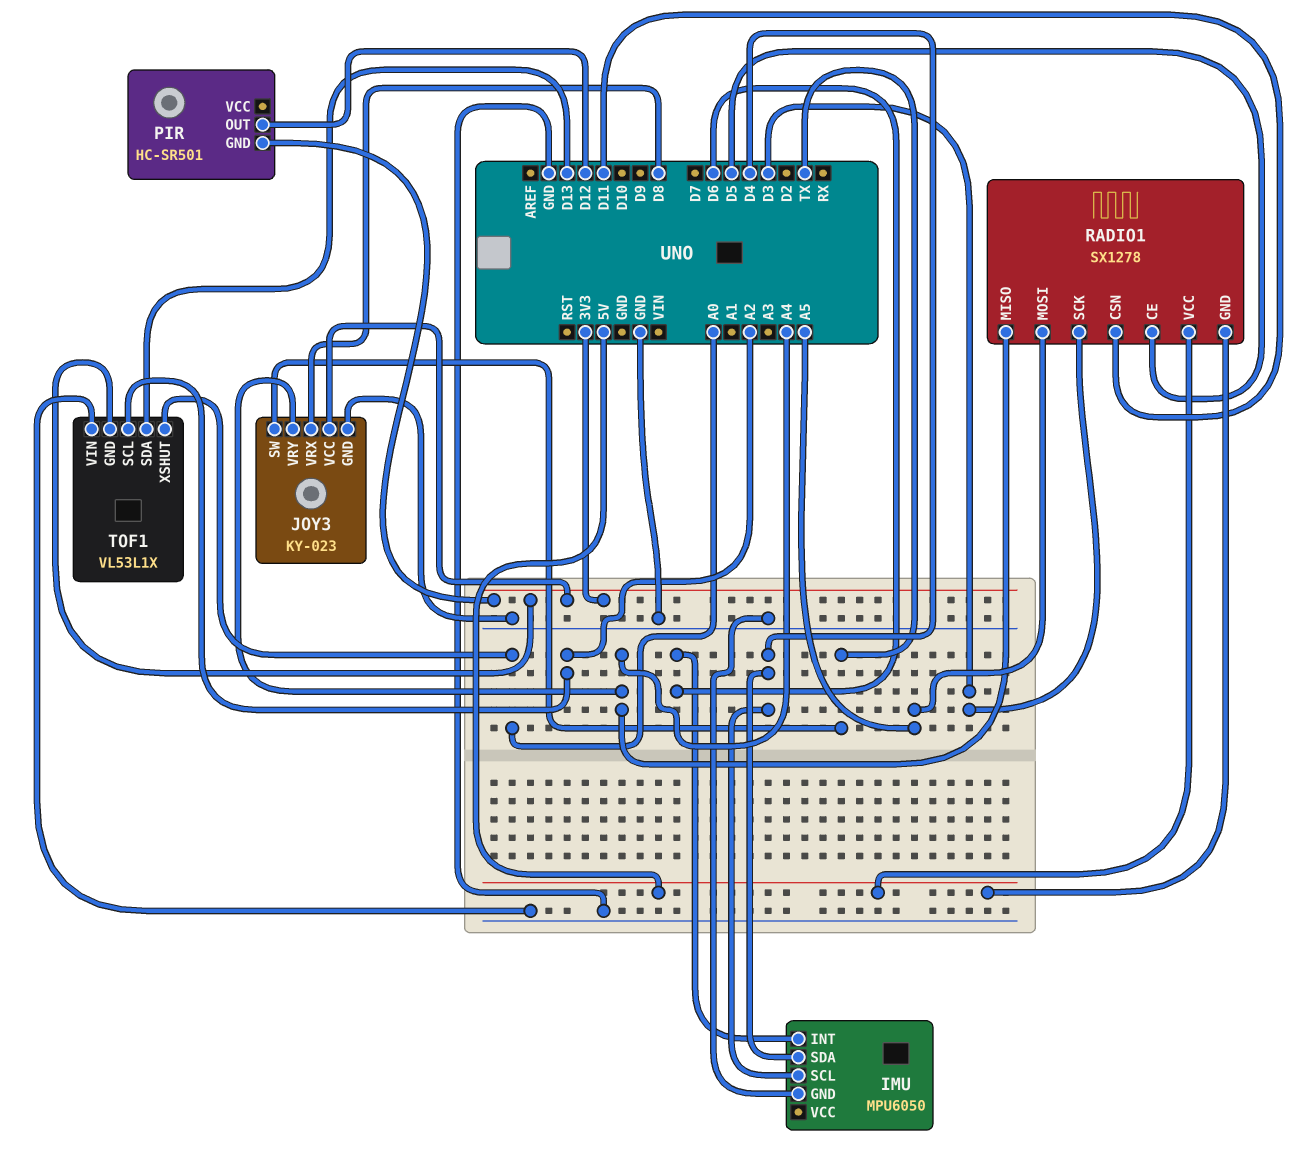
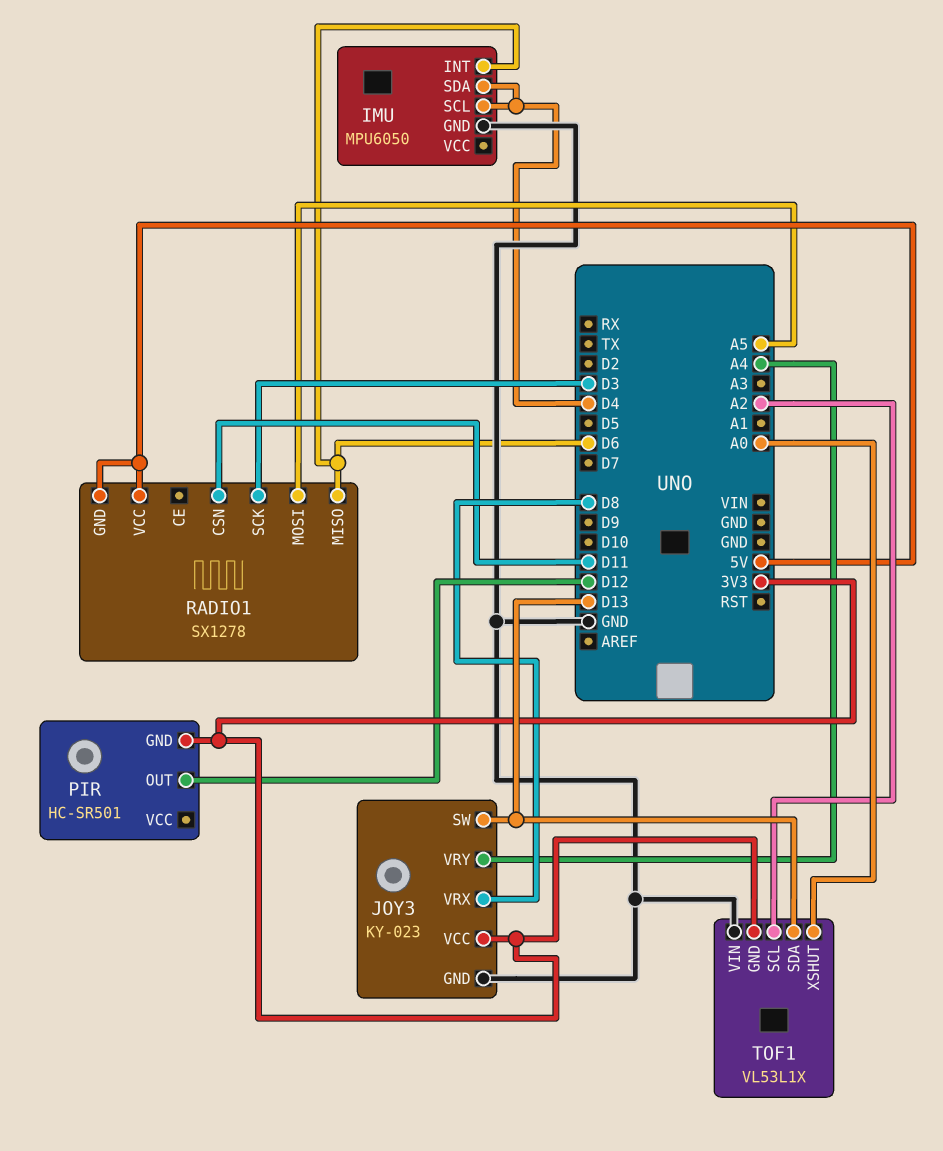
JOY3 pin SW: TX -> D13
RADIO1 pin CE: D5 -> none
RADIO1 pin MISO: A4 -> D6

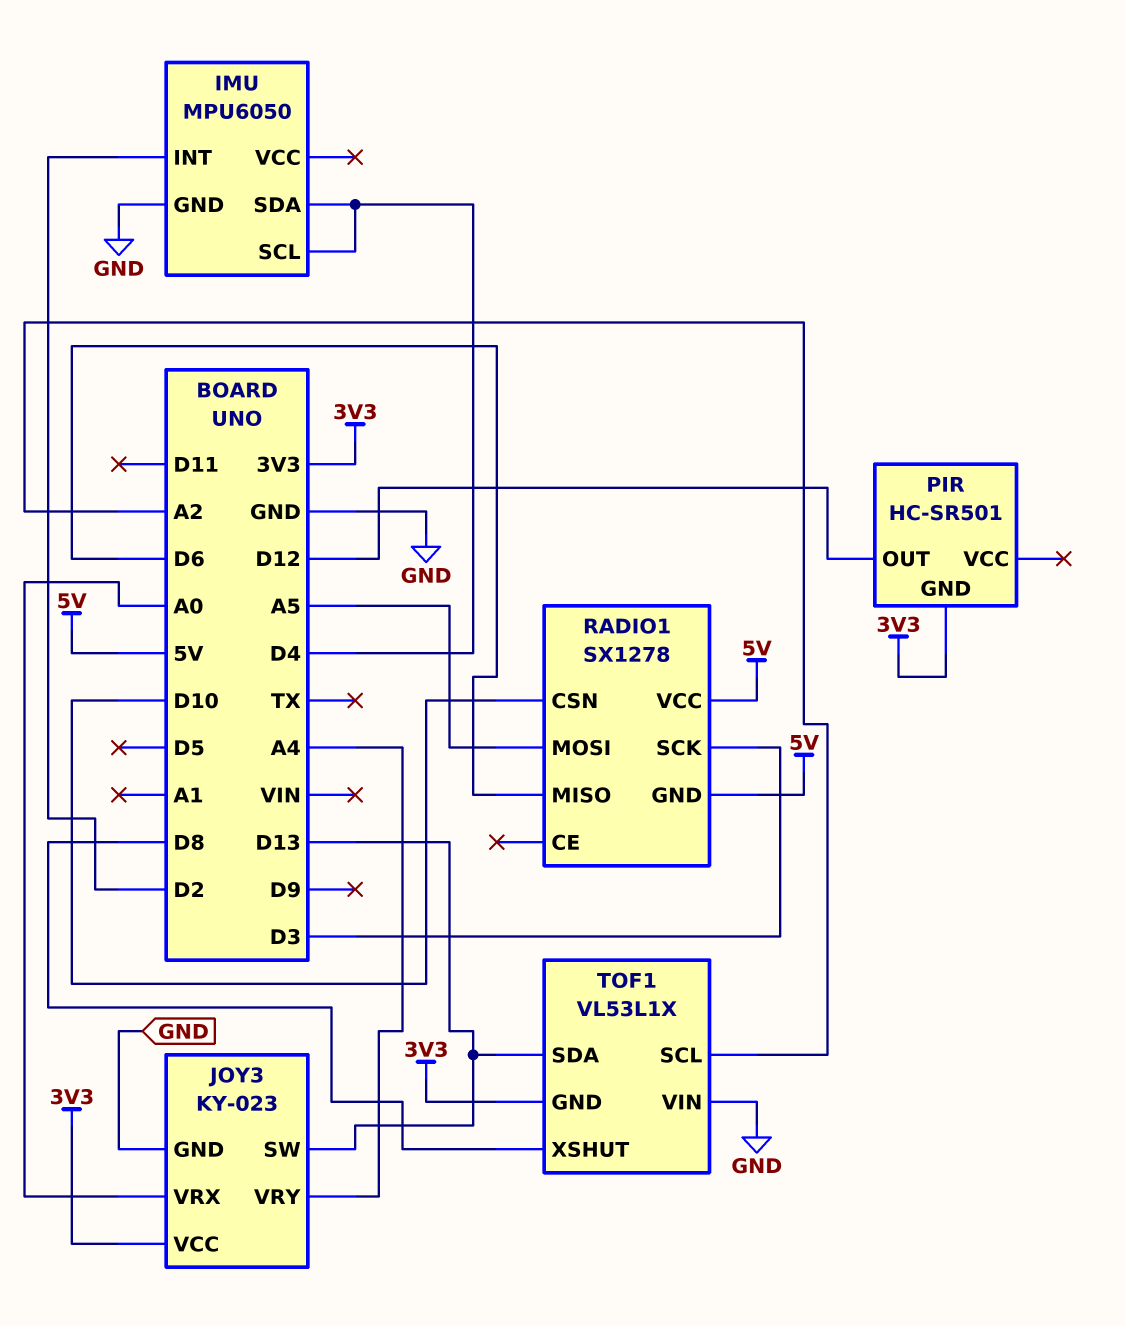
IMU pin INT: D6 -> D2
JOY3 pin VRX: D8 -> A0
RADIO1 pin CSN: D11 -> D10
TOF1 pin XSHUT: A0 -> D8

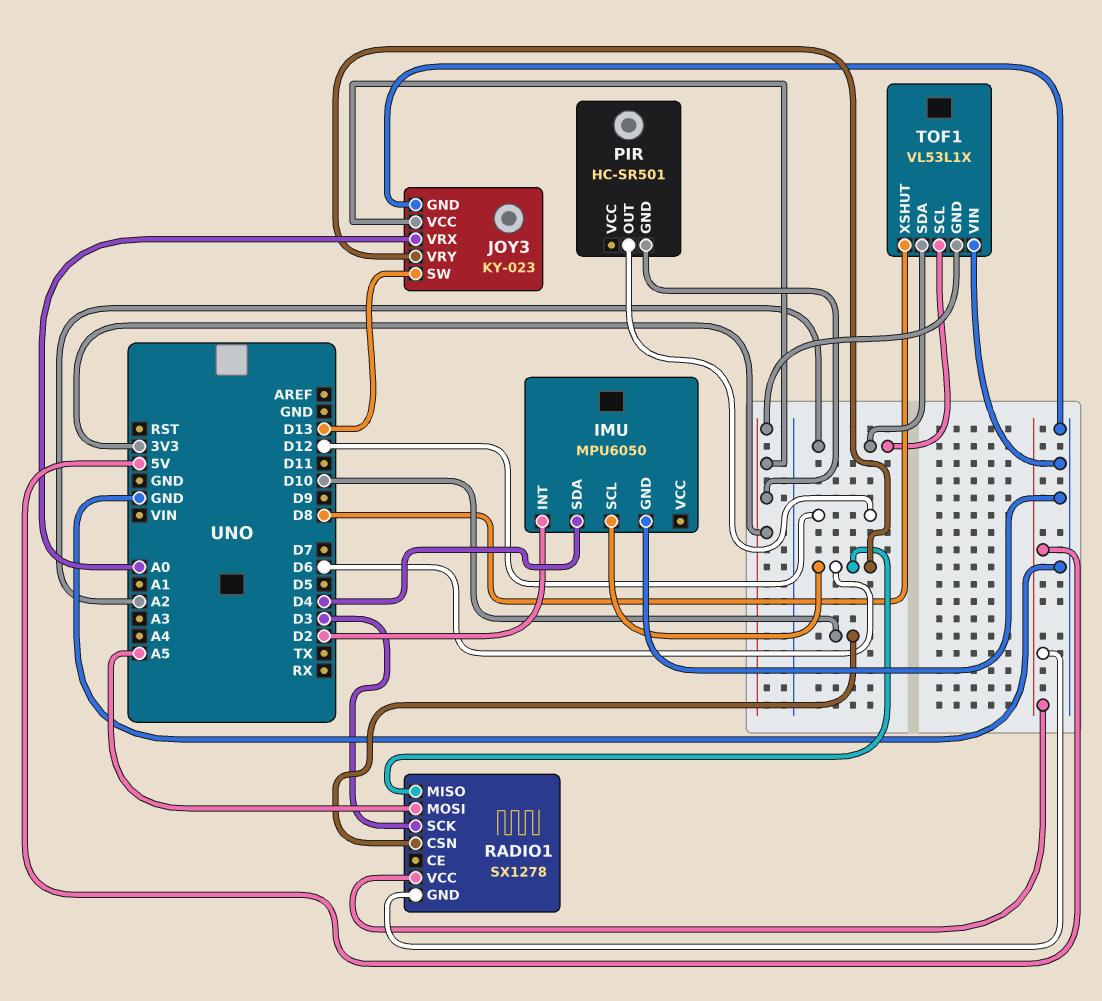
IMU pin SCL: D4 -> D6
JOY3 pin VRY: A4 -> D6
TOF1 pin SDA: D13 -> A2

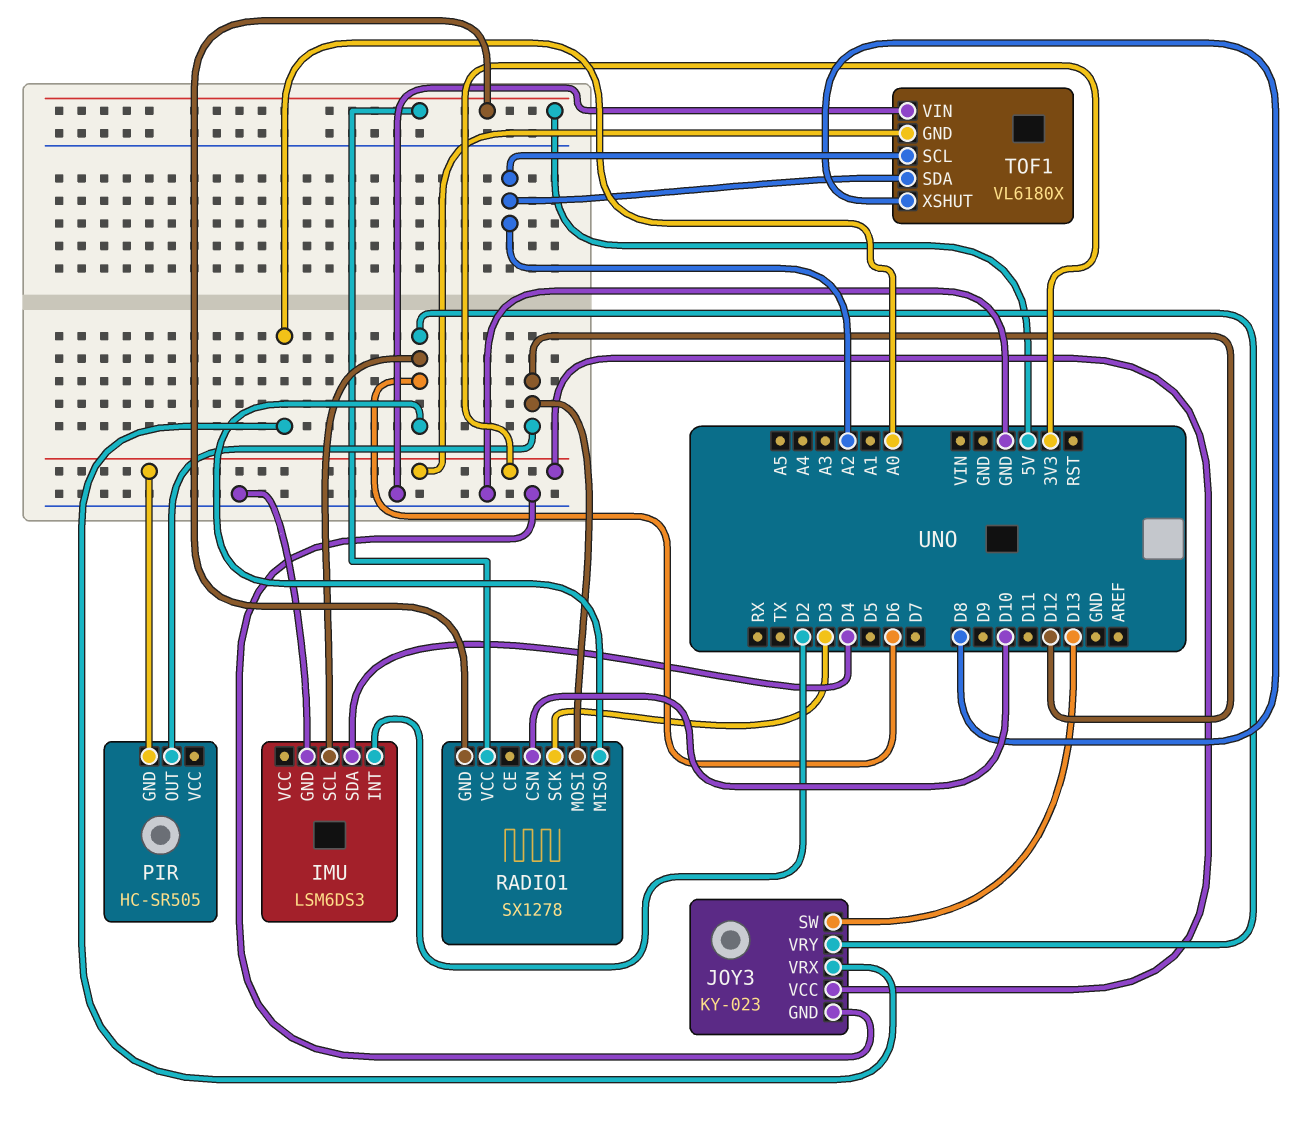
IMU: MPU6050 -> LSM6DS3
PIR: HC-SR501 -> HC-SR505
RADIO1 pin MOSI: A5 -> D12
TOF1: VL53L1X -> VL6180X

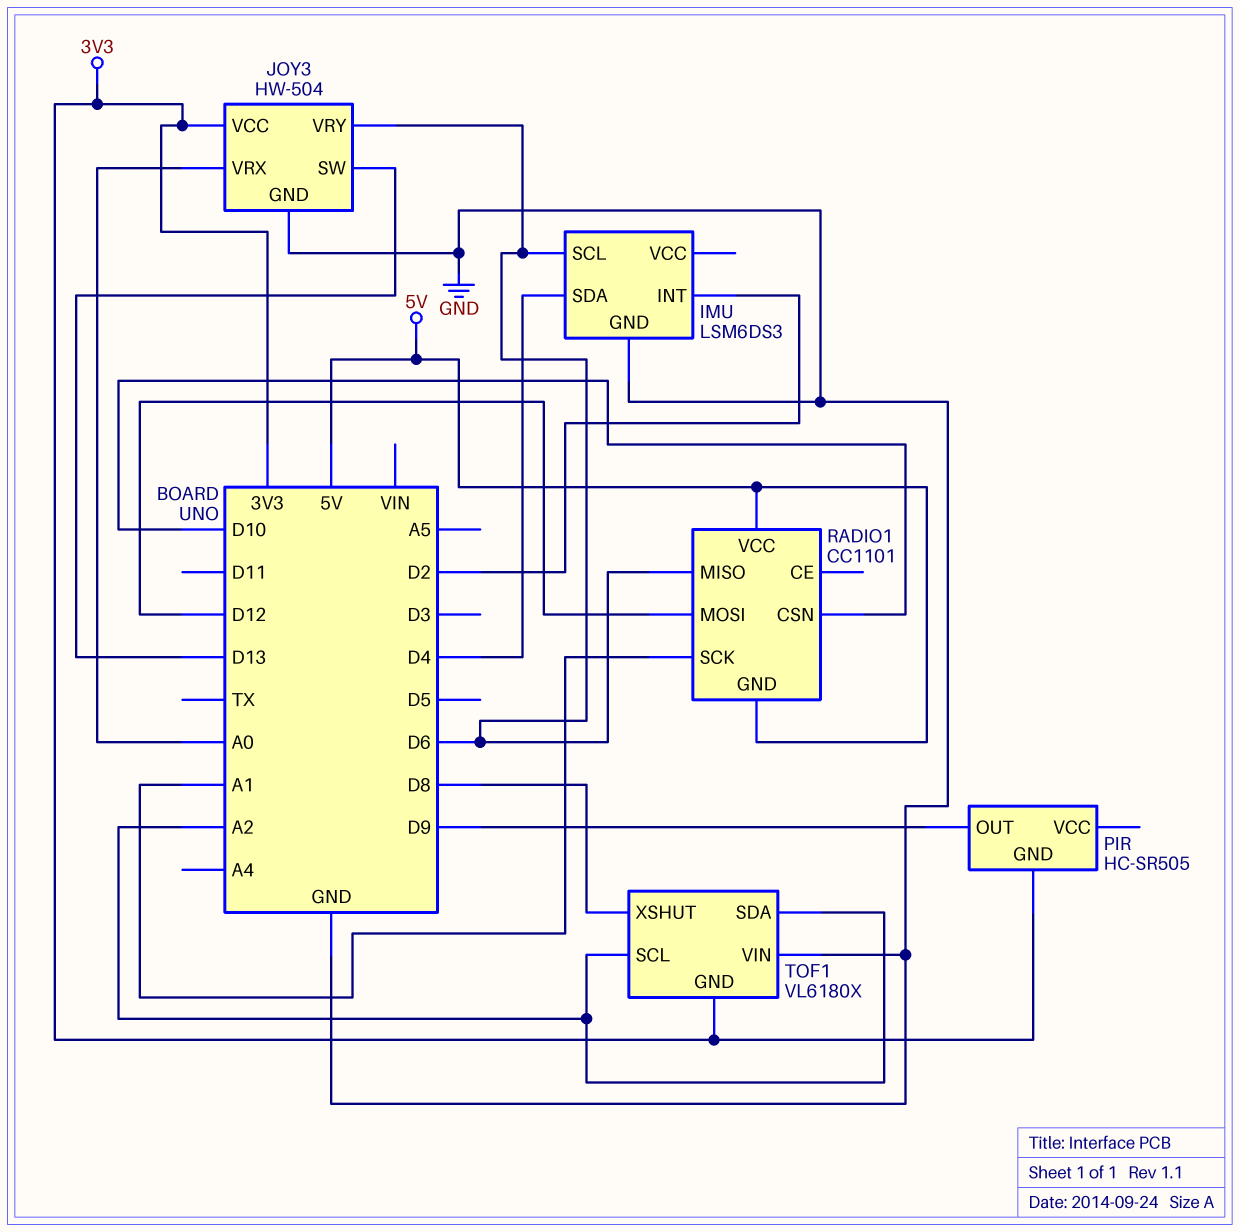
JOY3: KY-023 -> HW-504
PIR pin OUT: D12 -> D9
RADIO1: SX1278 -> CC1101
RADIO1 pin SCK: D3 -> A1

